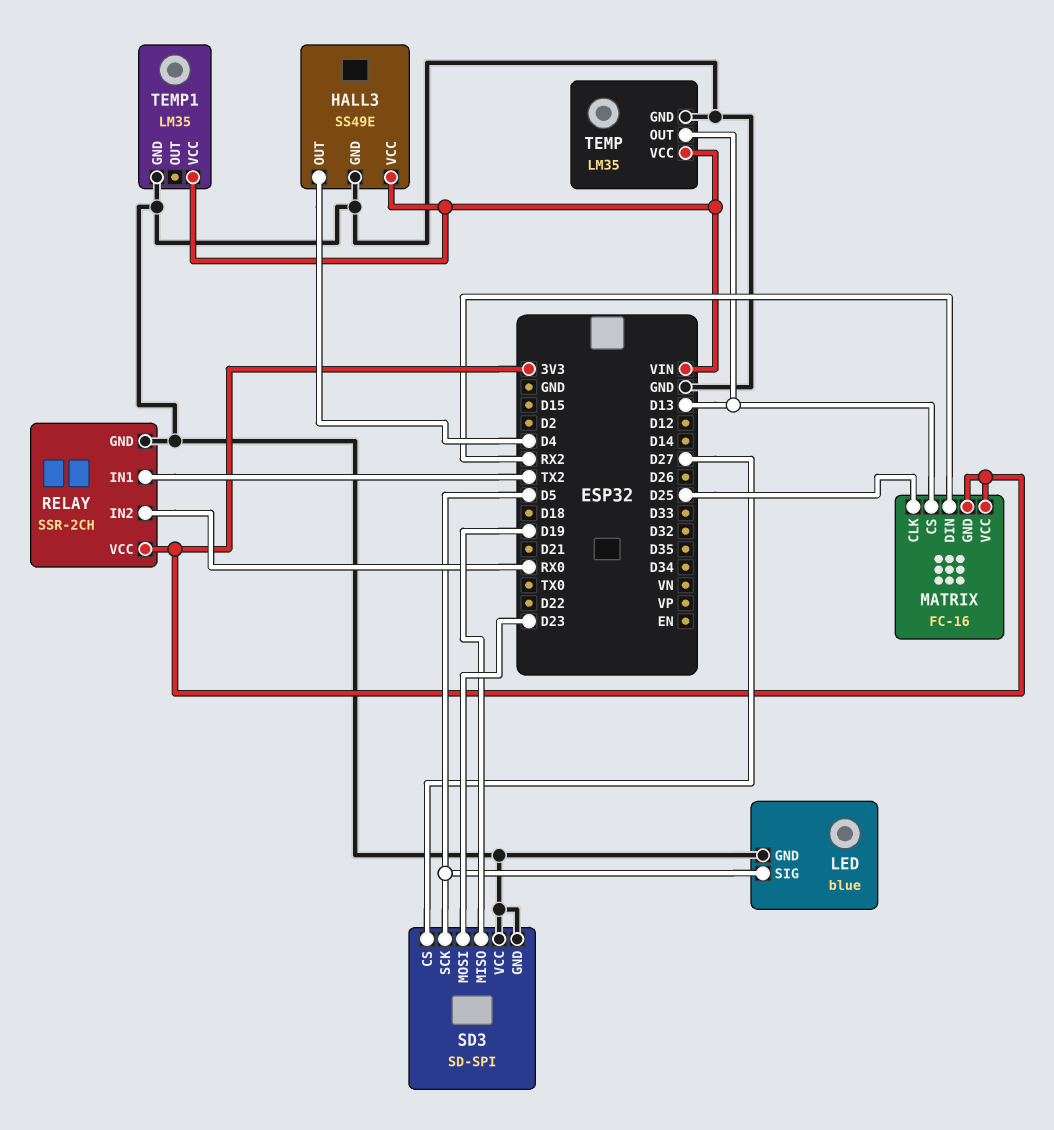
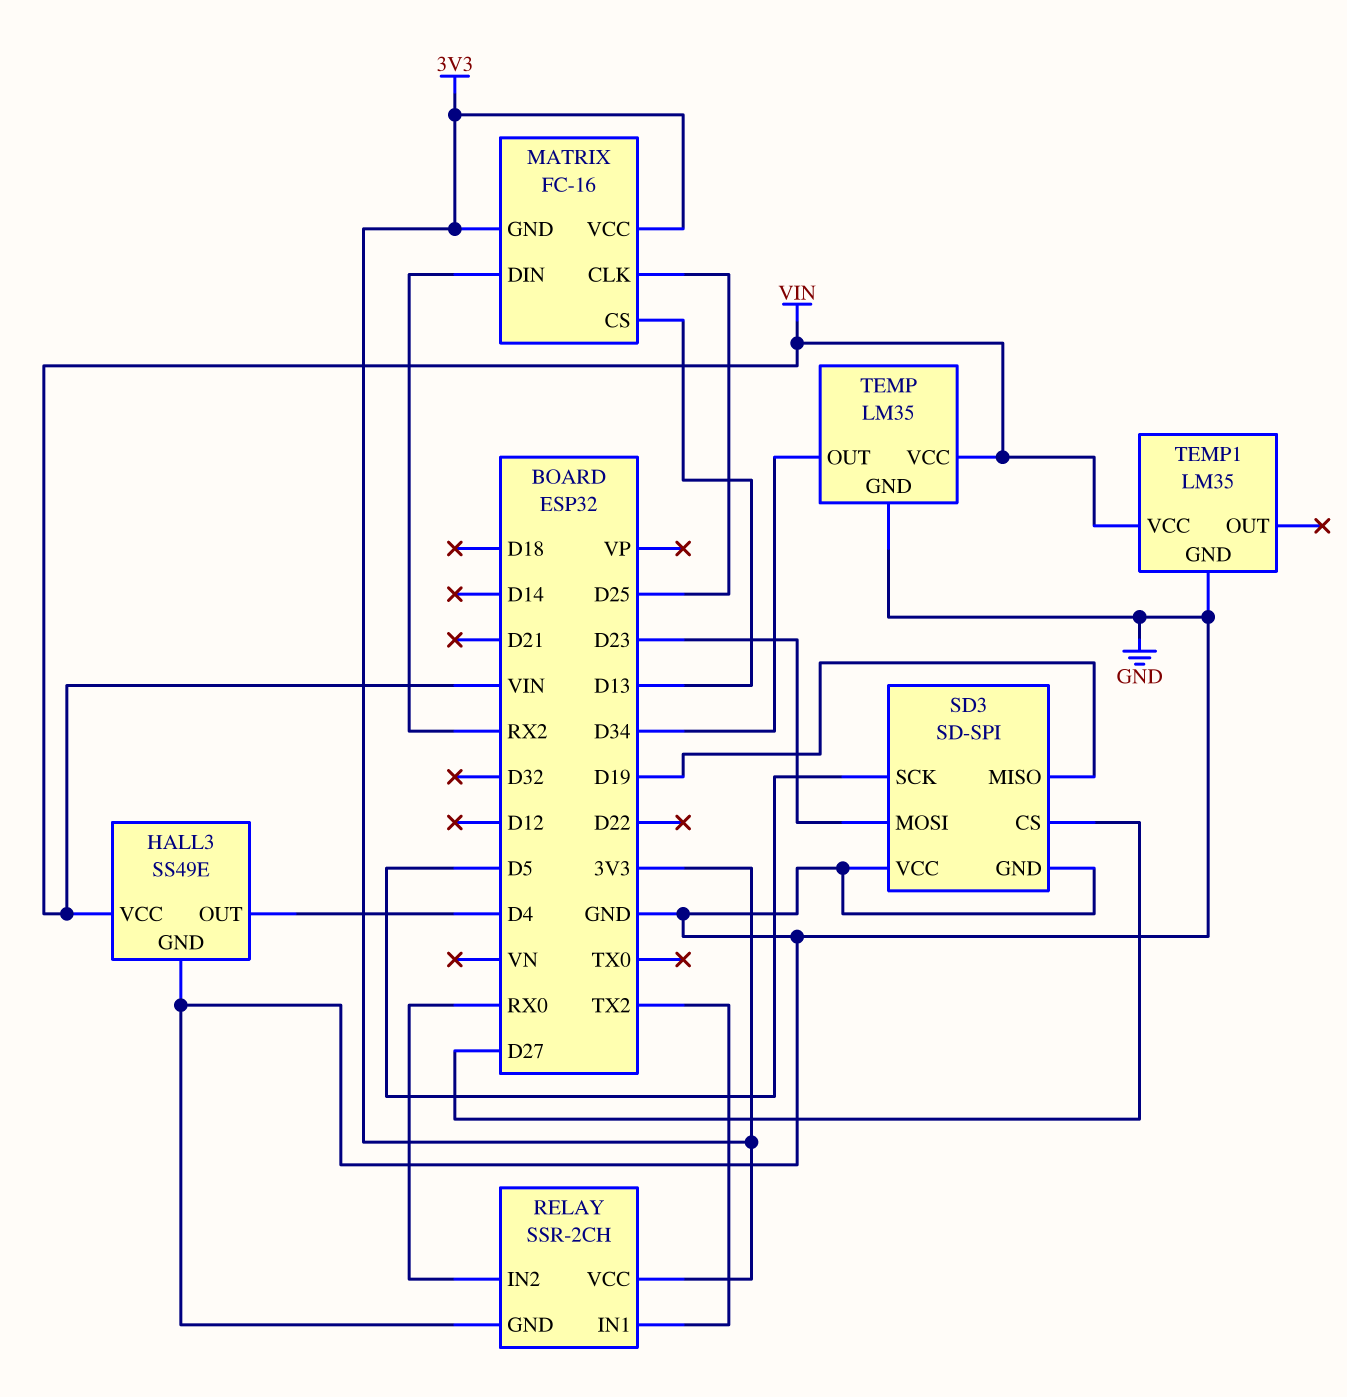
LED: blue -> none
LED pin GND: GND -> none
LED pin SIG: D5 -> none
TEMP pin OUT: D13 -> D34

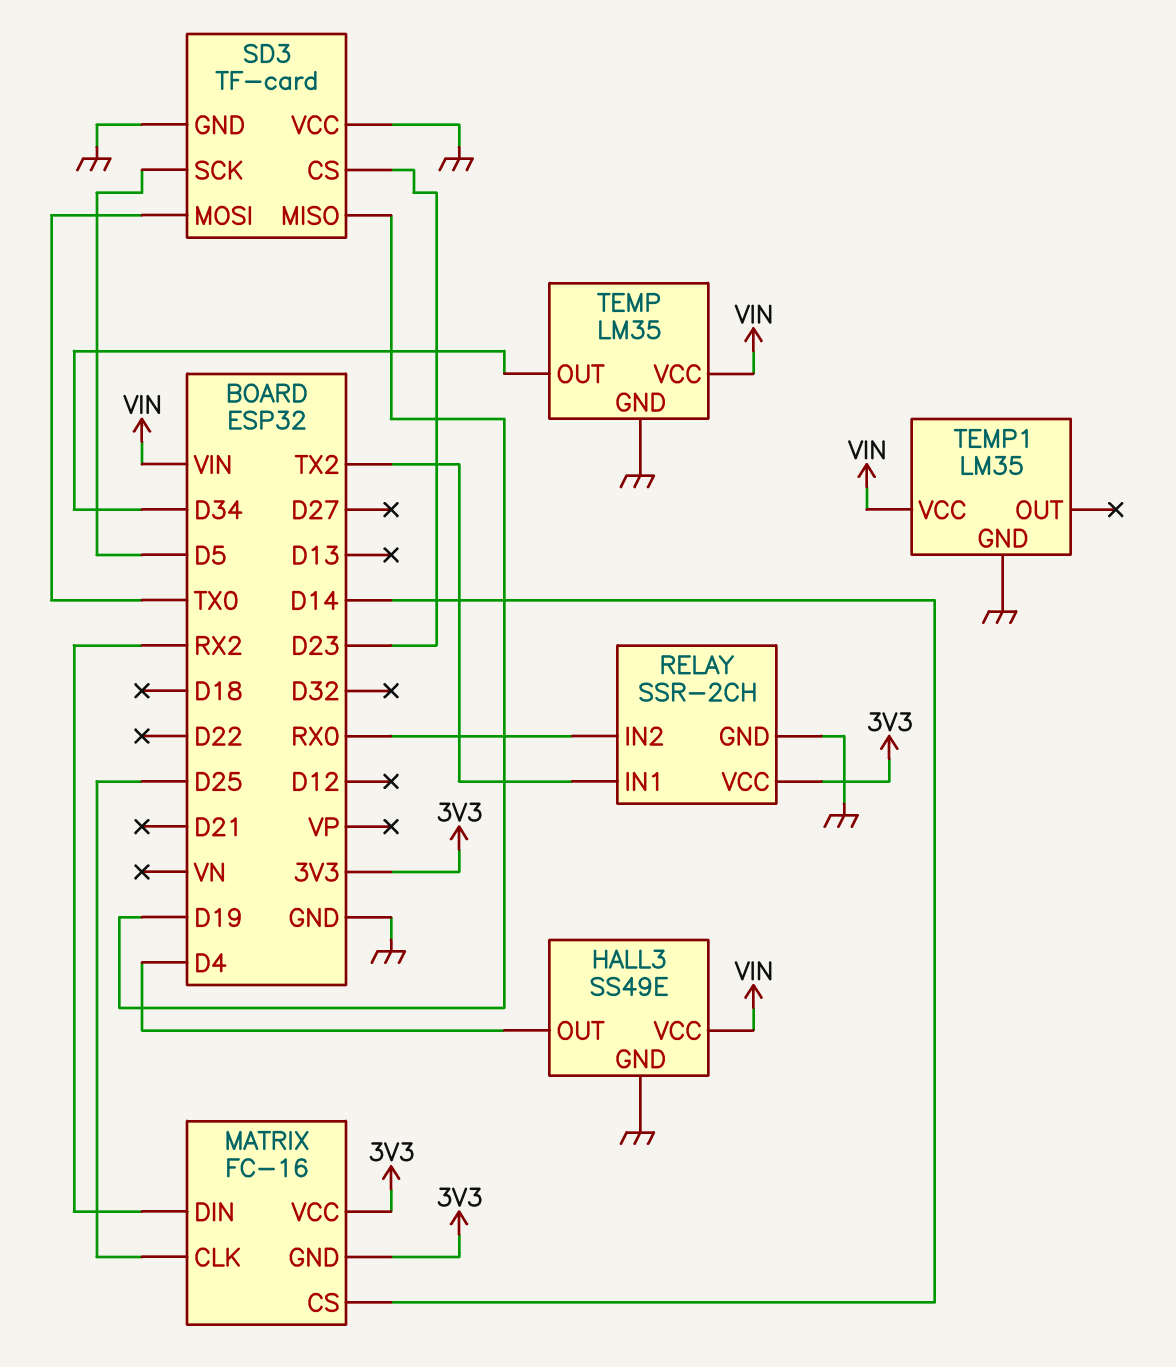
MATRIX pin CS: D13 -> D14
SD3: SD-SPI -> TF-card
SD3 pin CS: D27 -> D23
SD3 pin MOSI: D23 -> TX0

